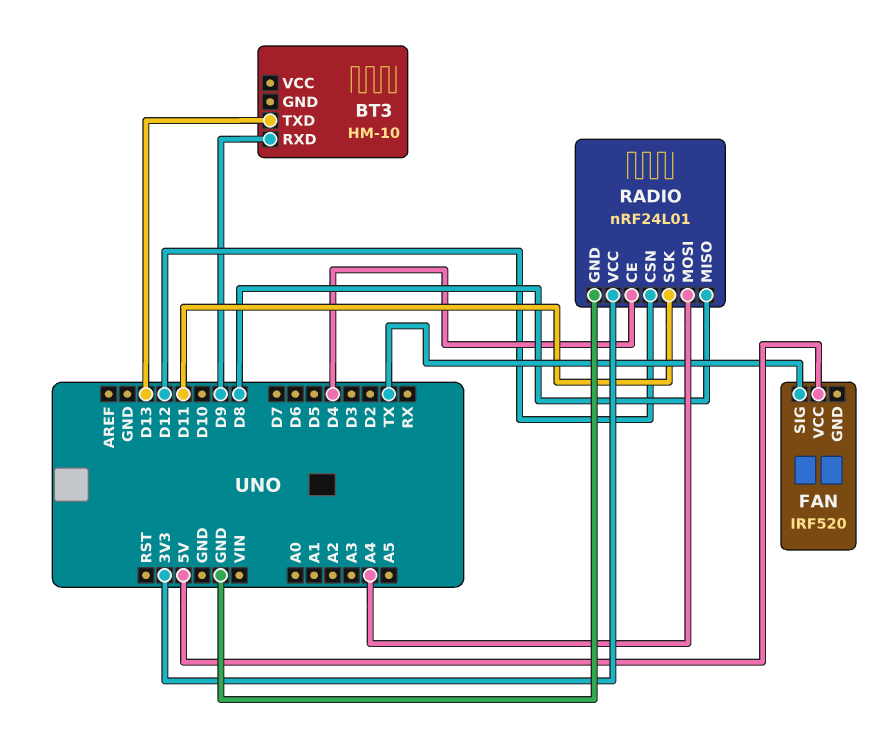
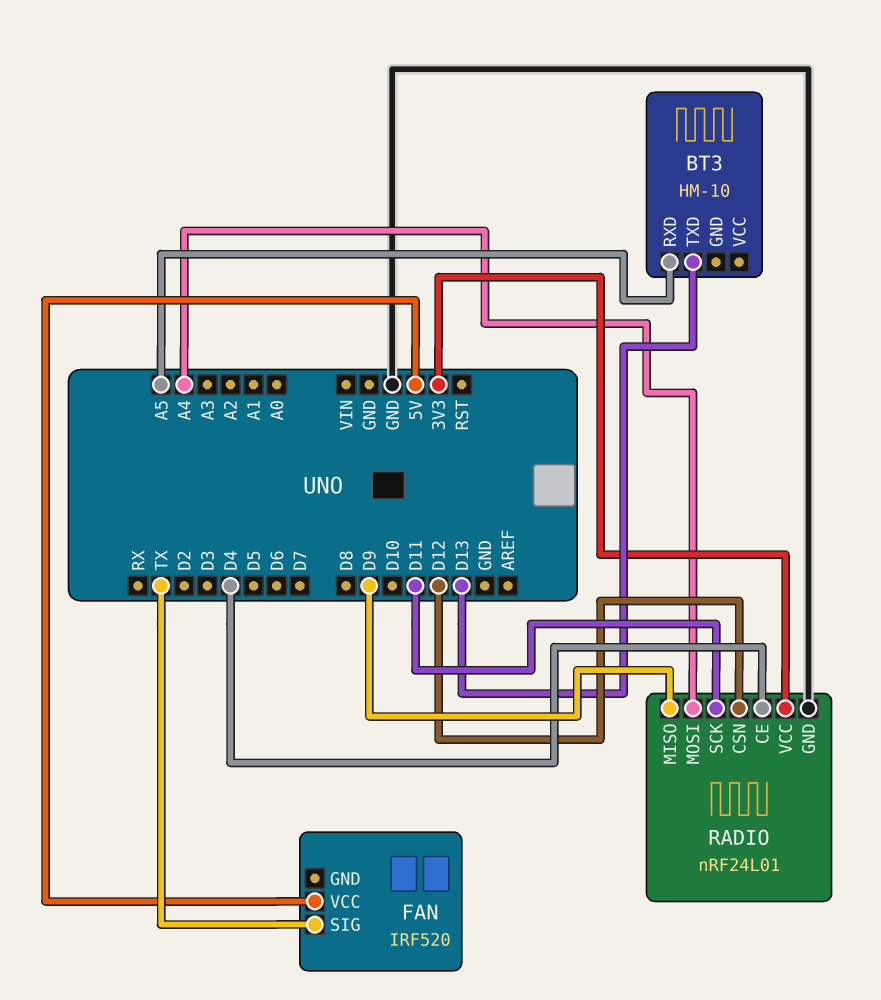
BT3 pin RXD: D9 -> A5
RADIO pin MISO: D8 -> D9

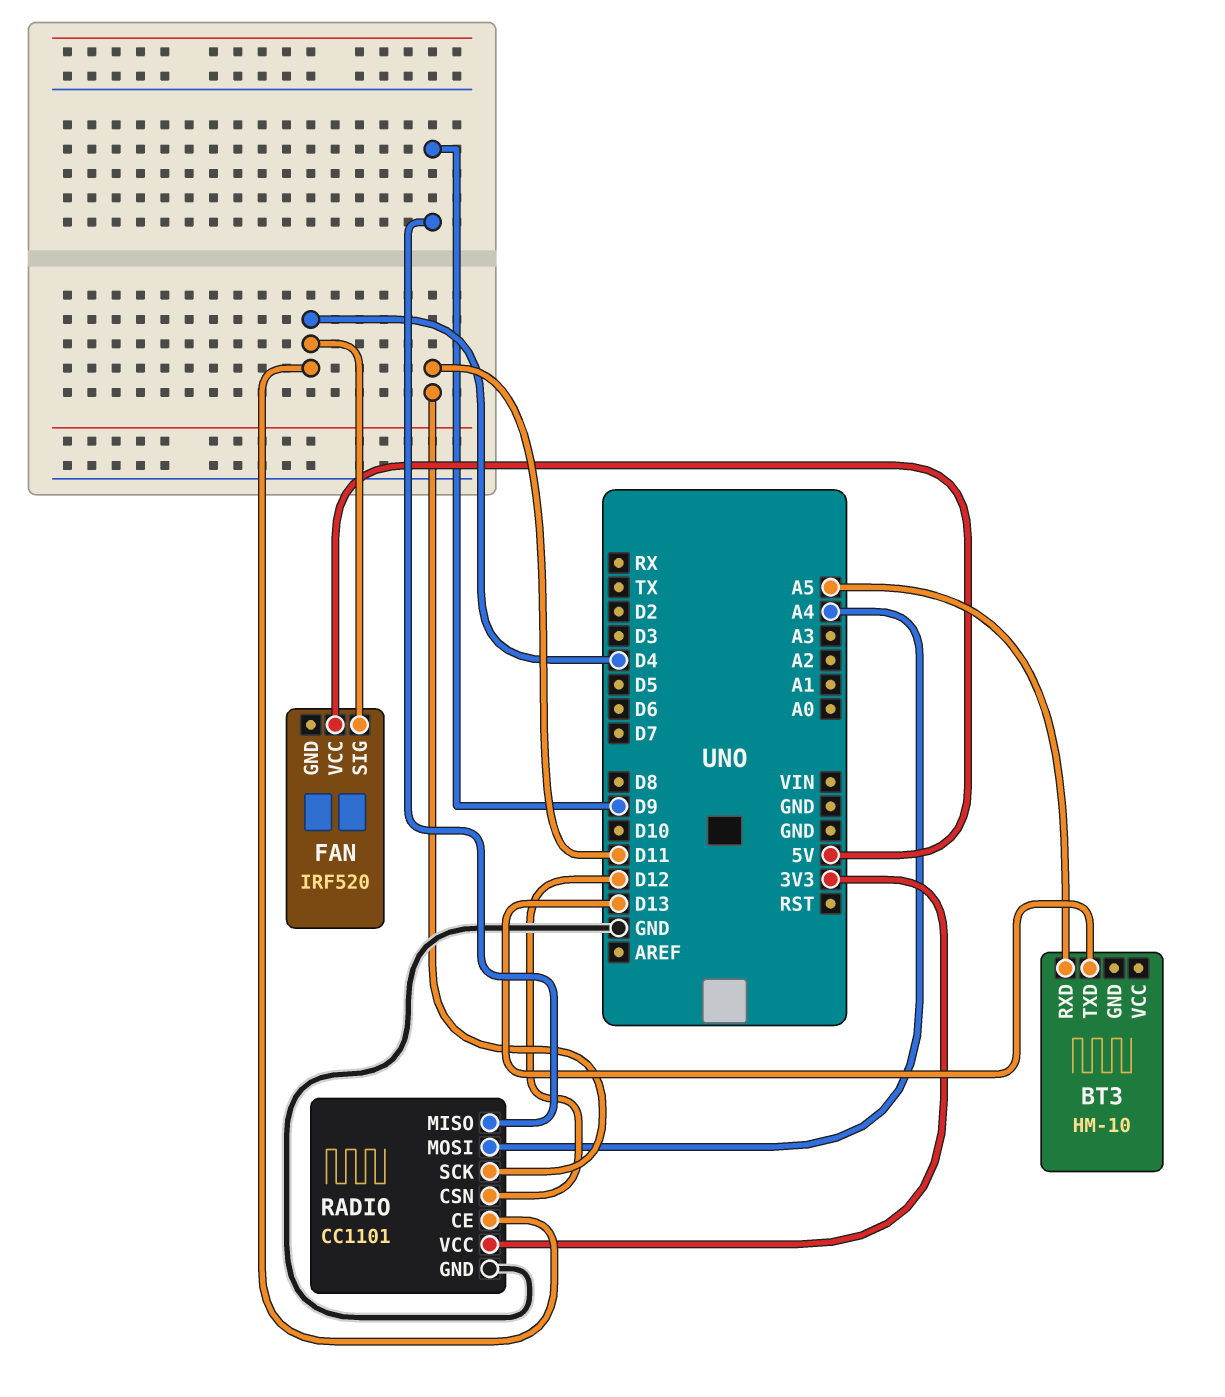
FAN pin SIG: TX -> D4
RADIO: nRF24L01 -> CC1101

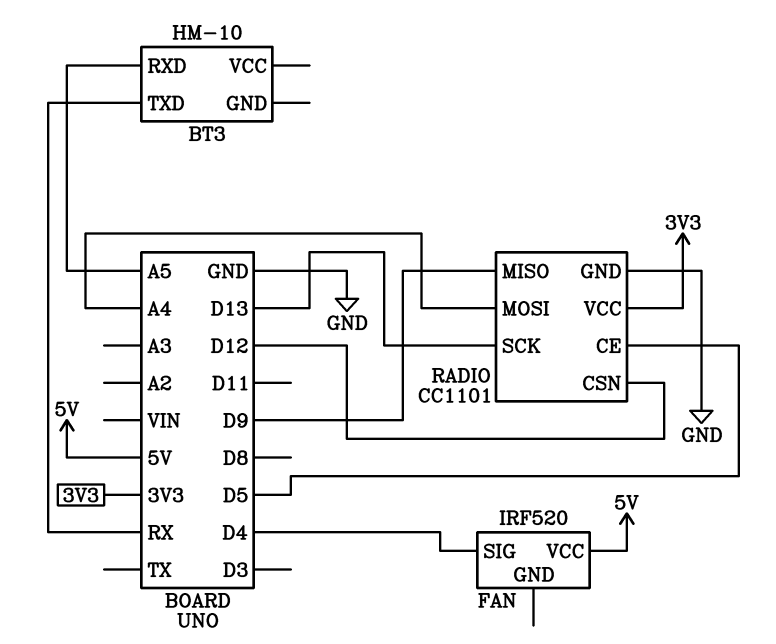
BT3 pin TXD: D13 -> RX
RADIO pin CE: D4 -> D5
RADIO pin SCK: D11 -> D13

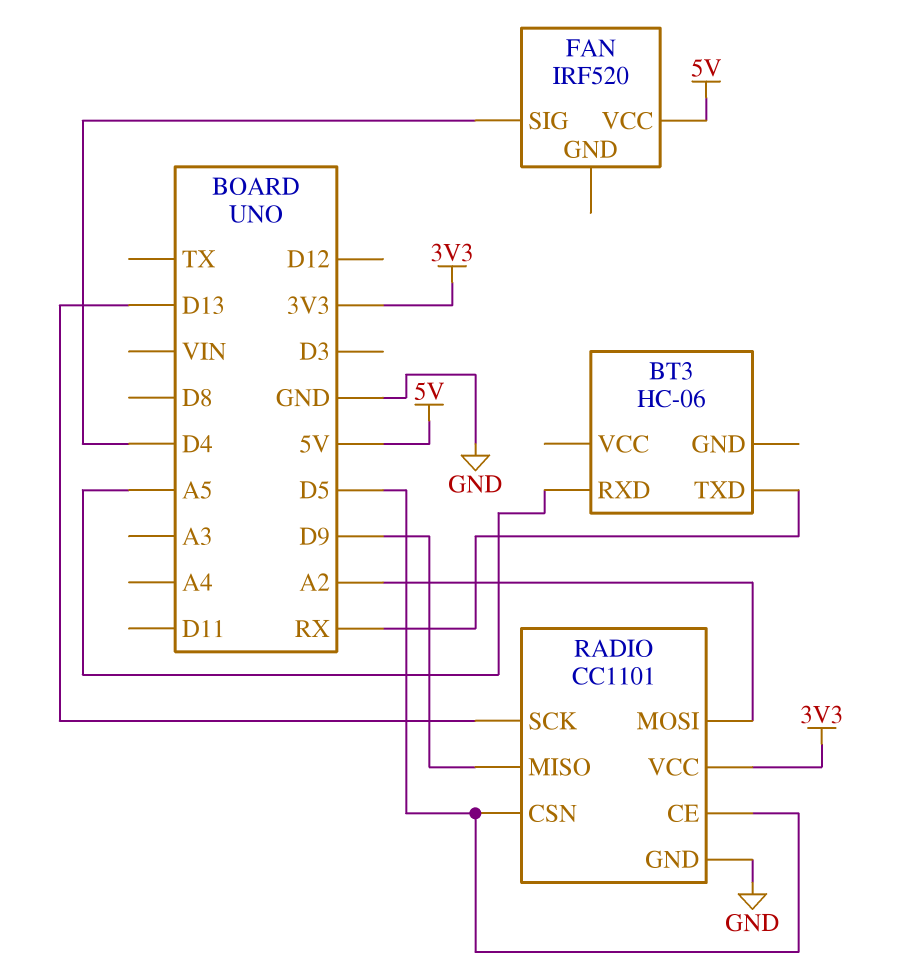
BT3: HM-10 -> HC-06
RADIO pin CSN: D12 -> D5
RADIO pin MOSI: A4 -> A2

